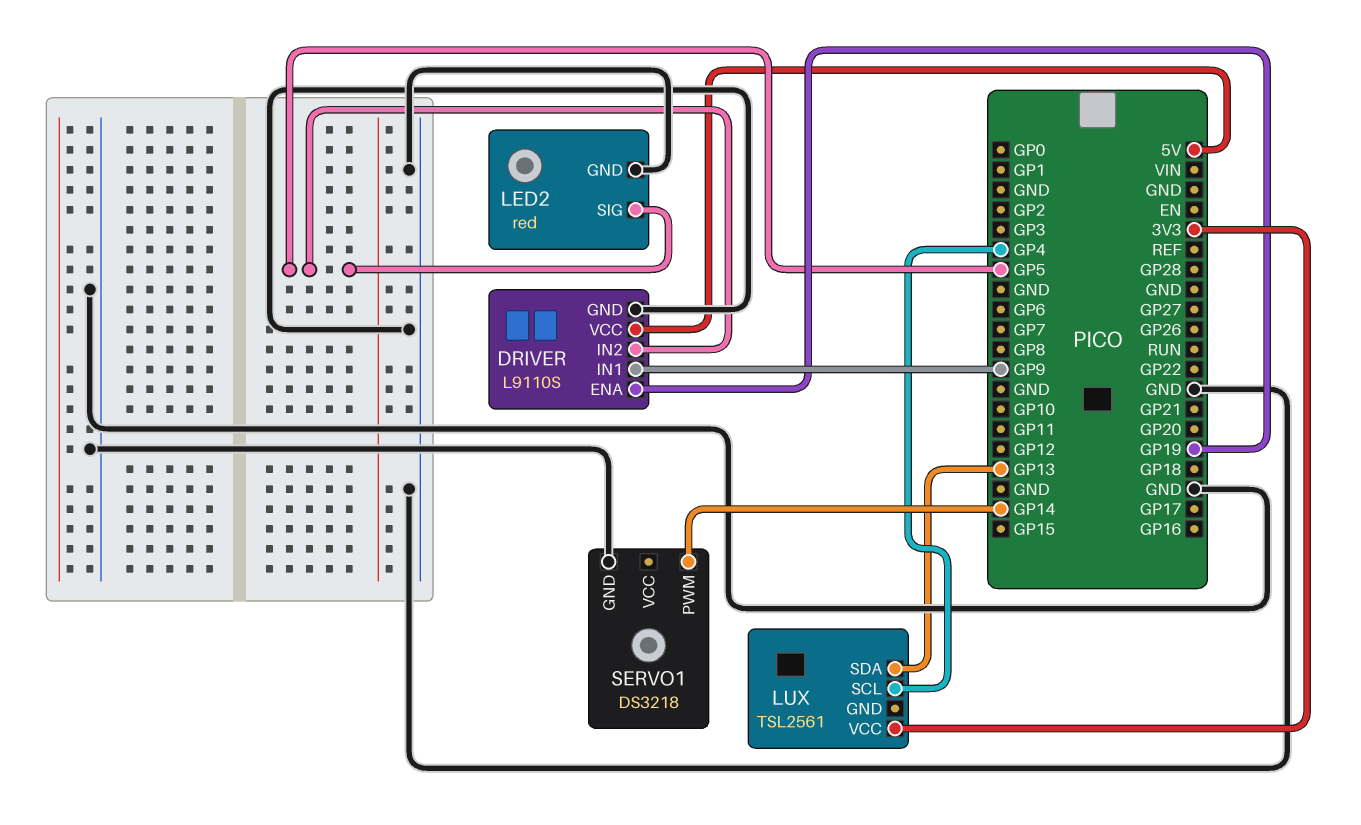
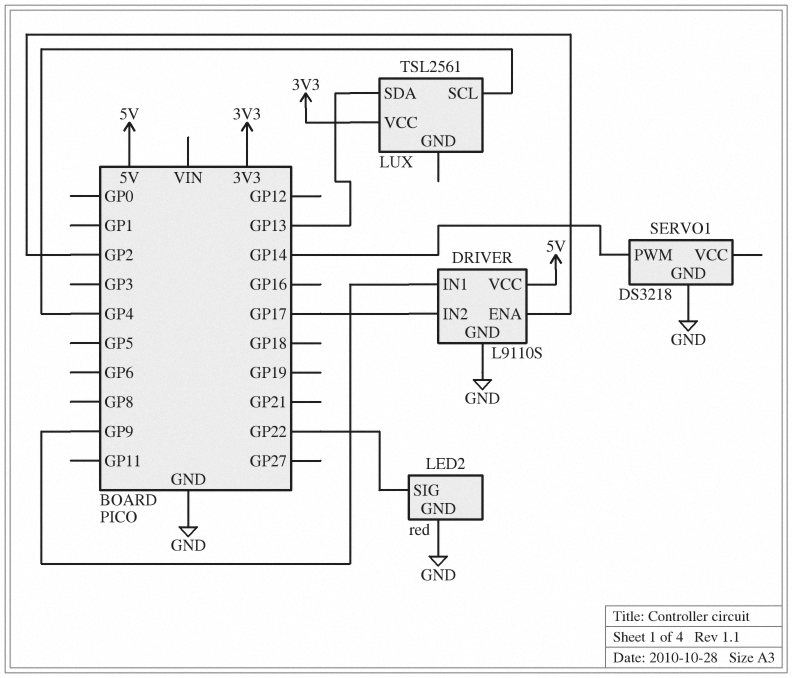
DRIVER pin ENA: GP19 -> GP2
DRIVER pin IN2: GP5 -> GP17
LED2 pin SIG: GP5 -> GP22

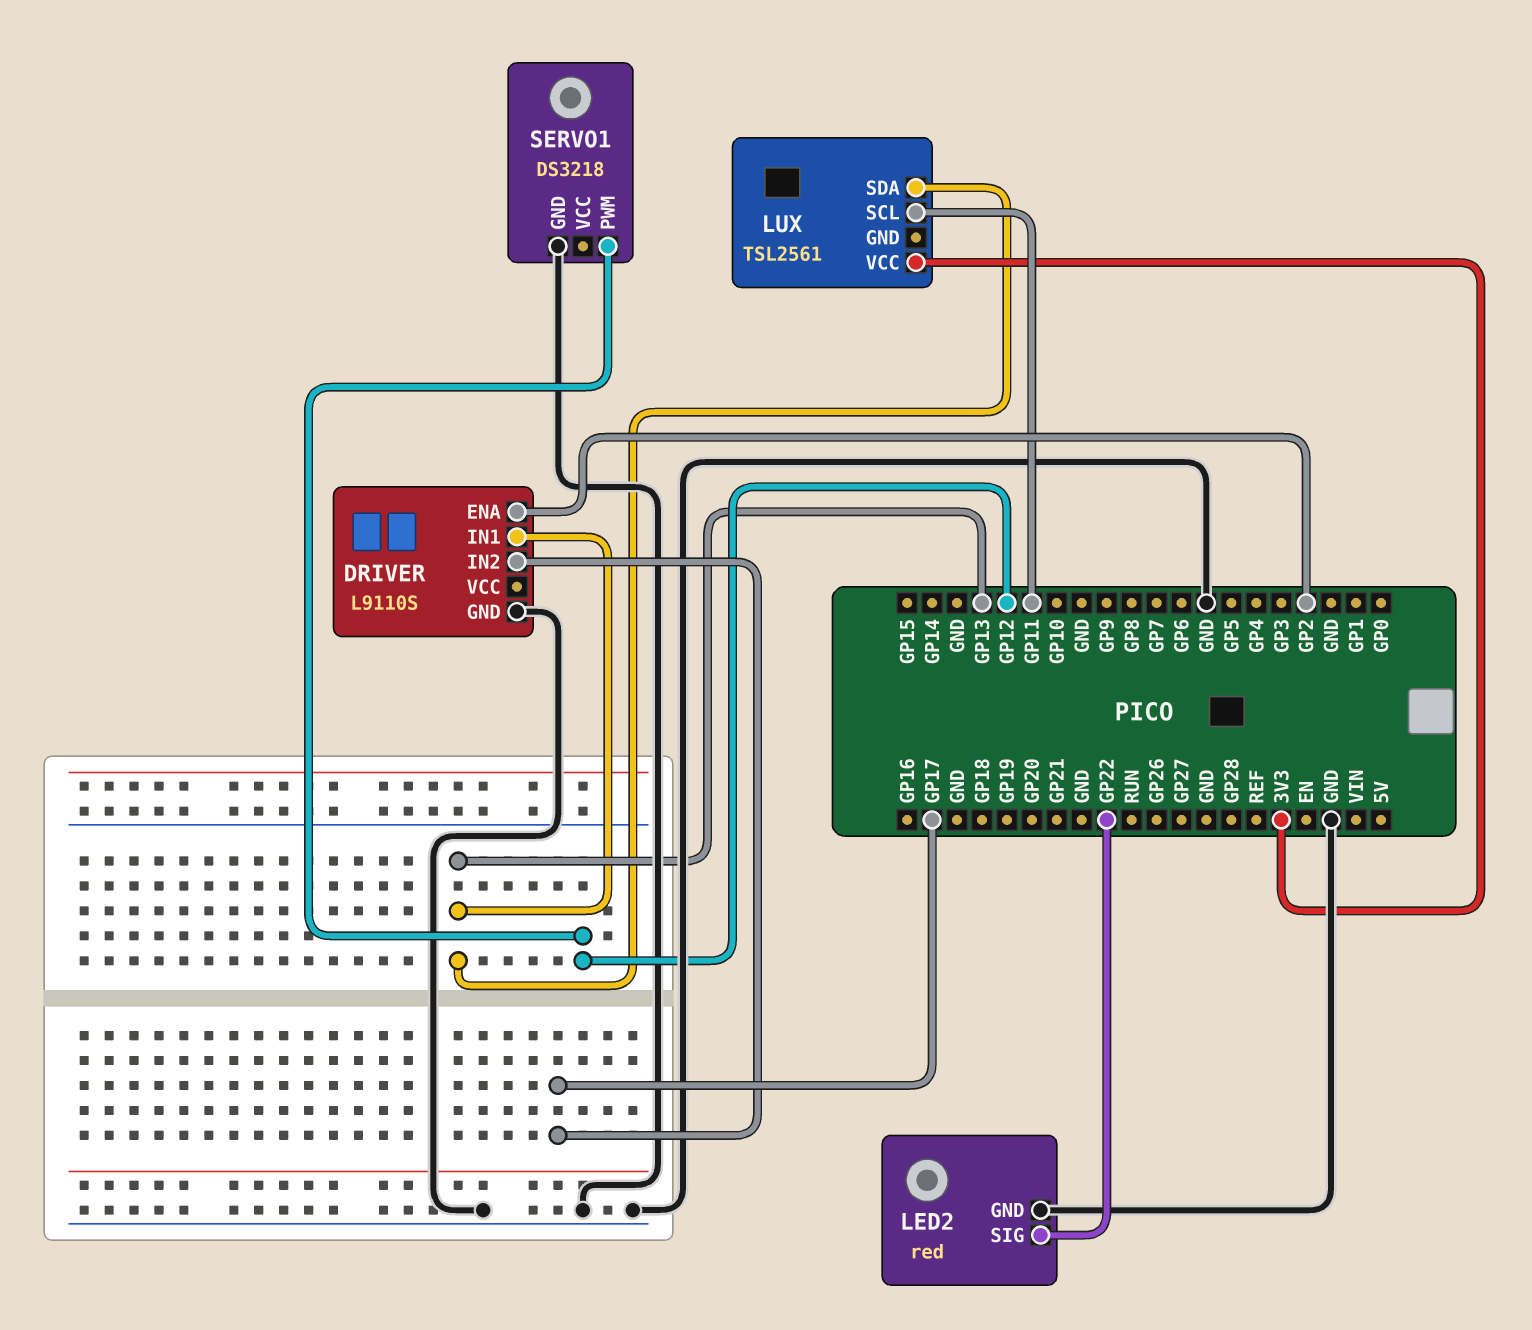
DRIVER pin IN1: GP9 -> GP13
DRIVER pin VCC: 5V -> none
LUX pin SCL: GP4 -> GP11
SERVO1 pin PWM: GP14 -> GP12

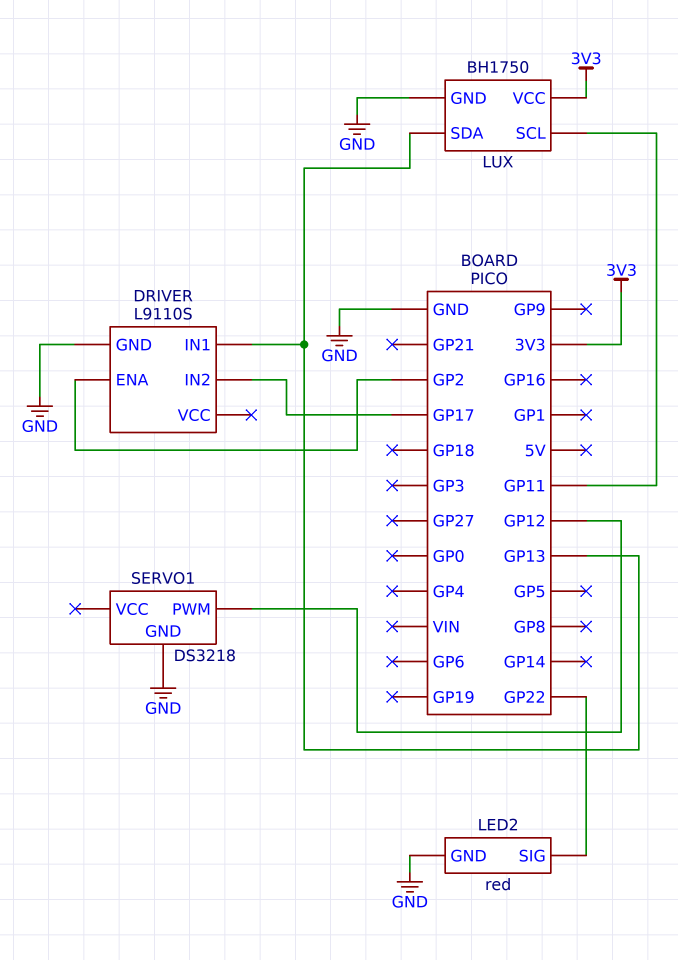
LUX: TSL2561 -> BH1750
LUX pin GND: none -> GND

